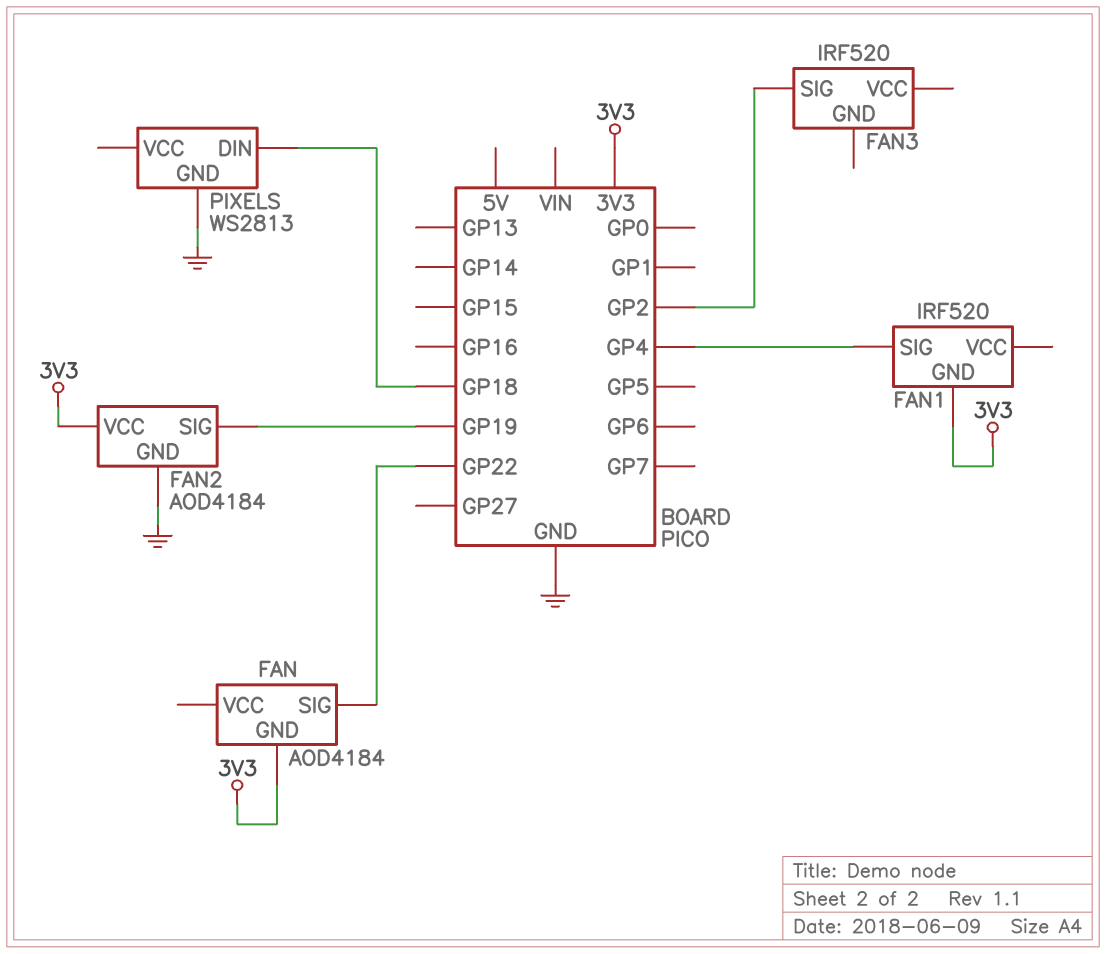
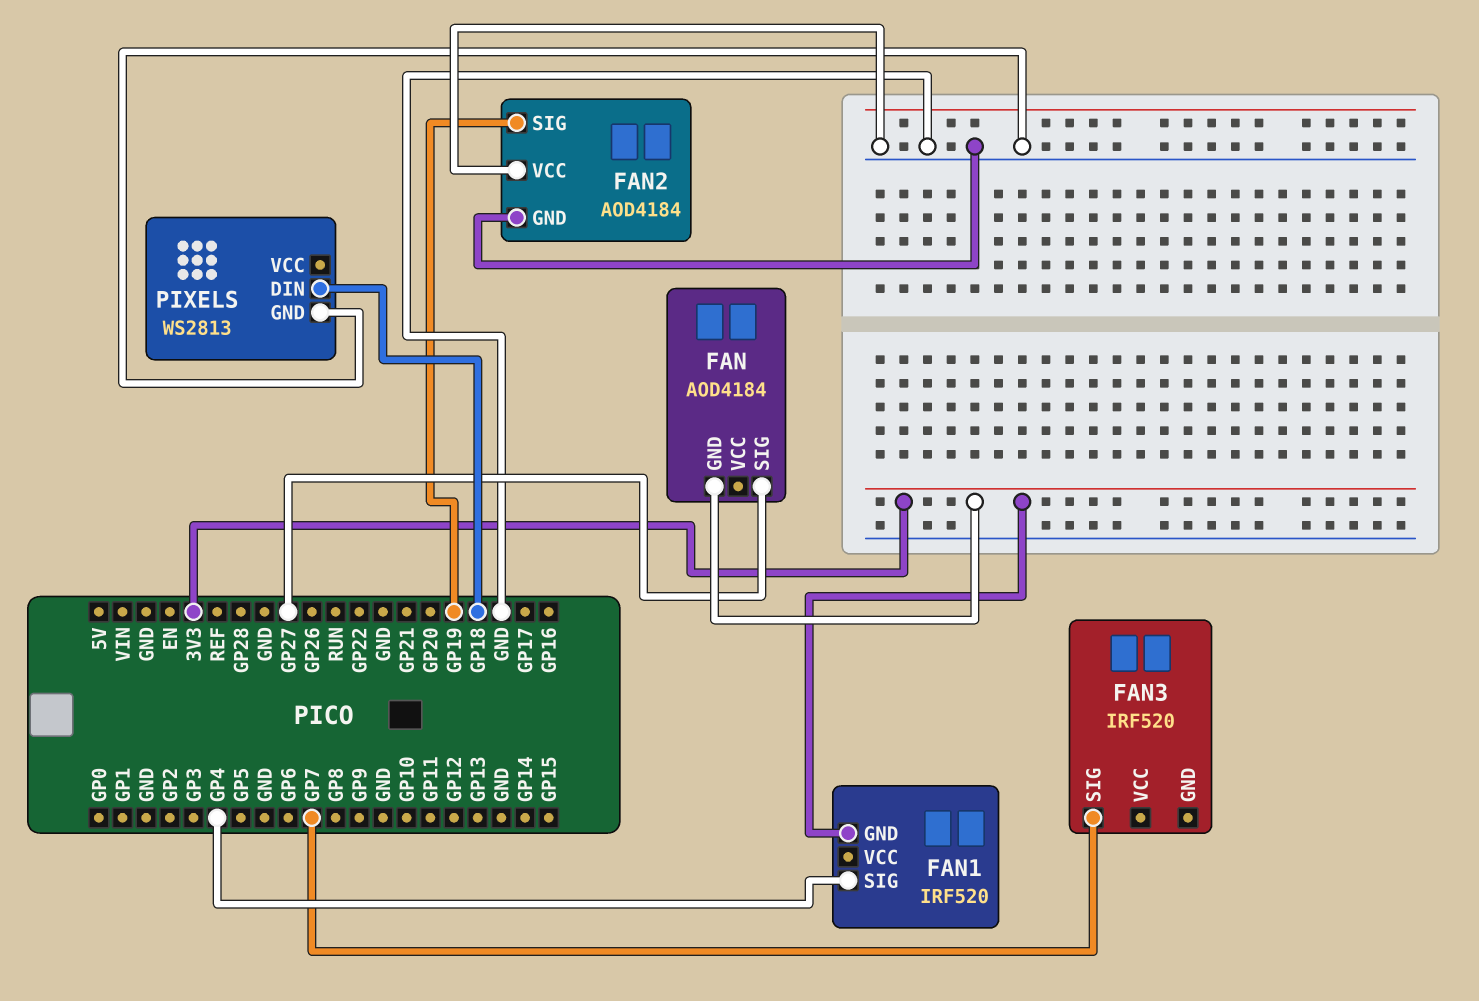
FAN pin SIG: GP22 -> GP27
FAN2 pin VCC: 3V3 -> GND
FAN3 pin SIG: GP2 -> GP7

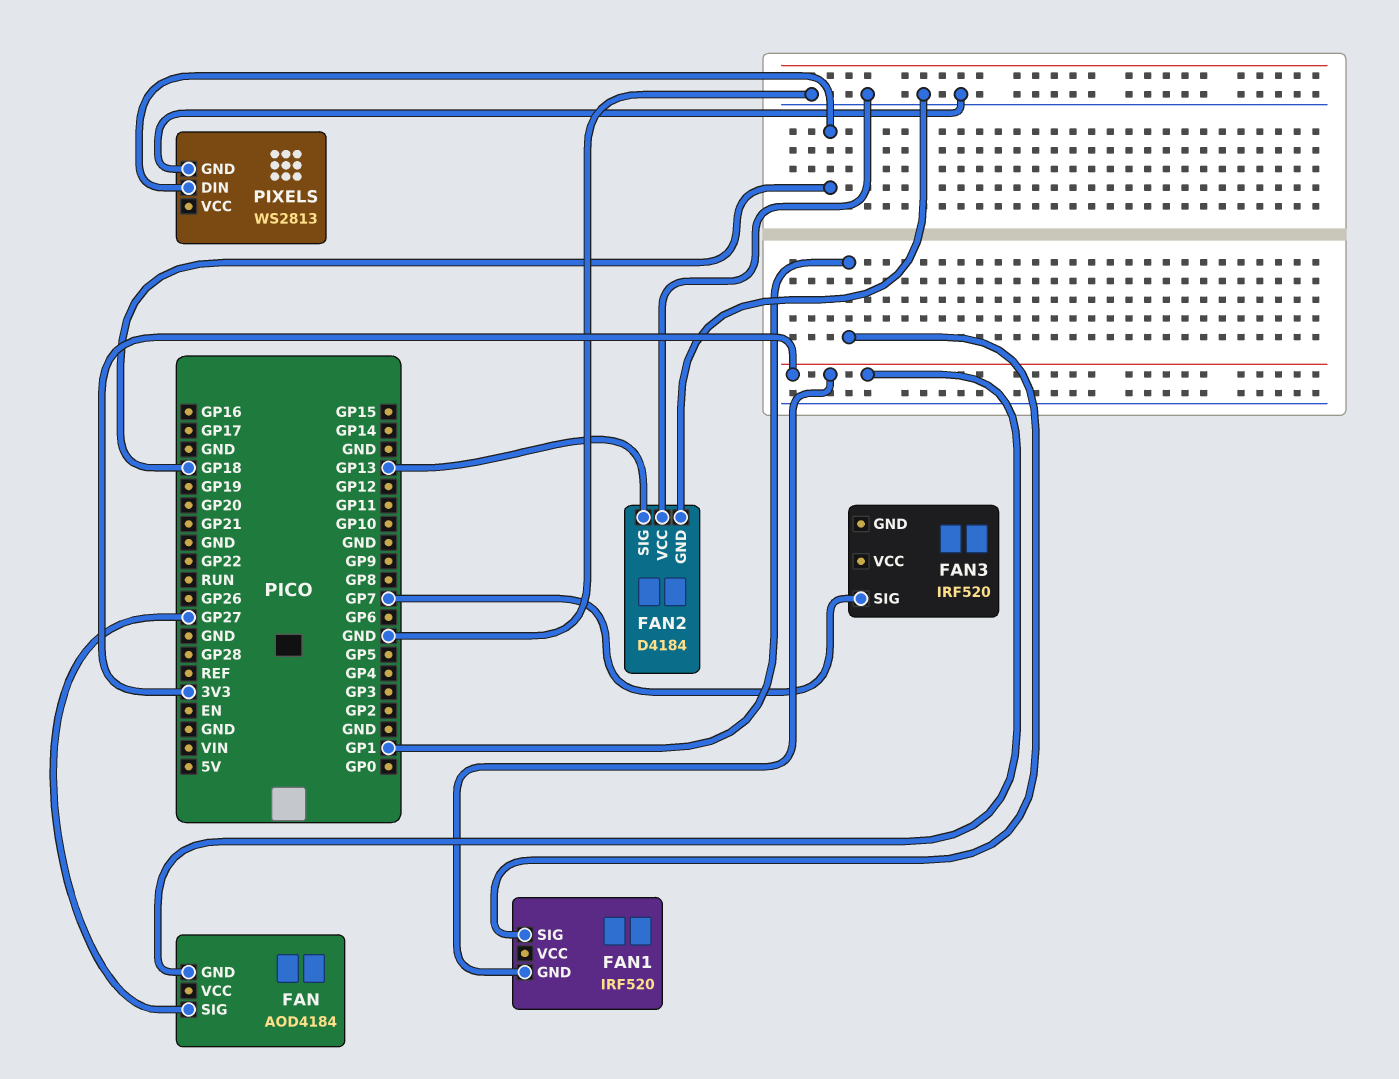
FAN1 pin SIG: GP4 -> GP1
FAN2: AOD4184 -> D4184
FAN2 pin SIG: GP19 -> GP13

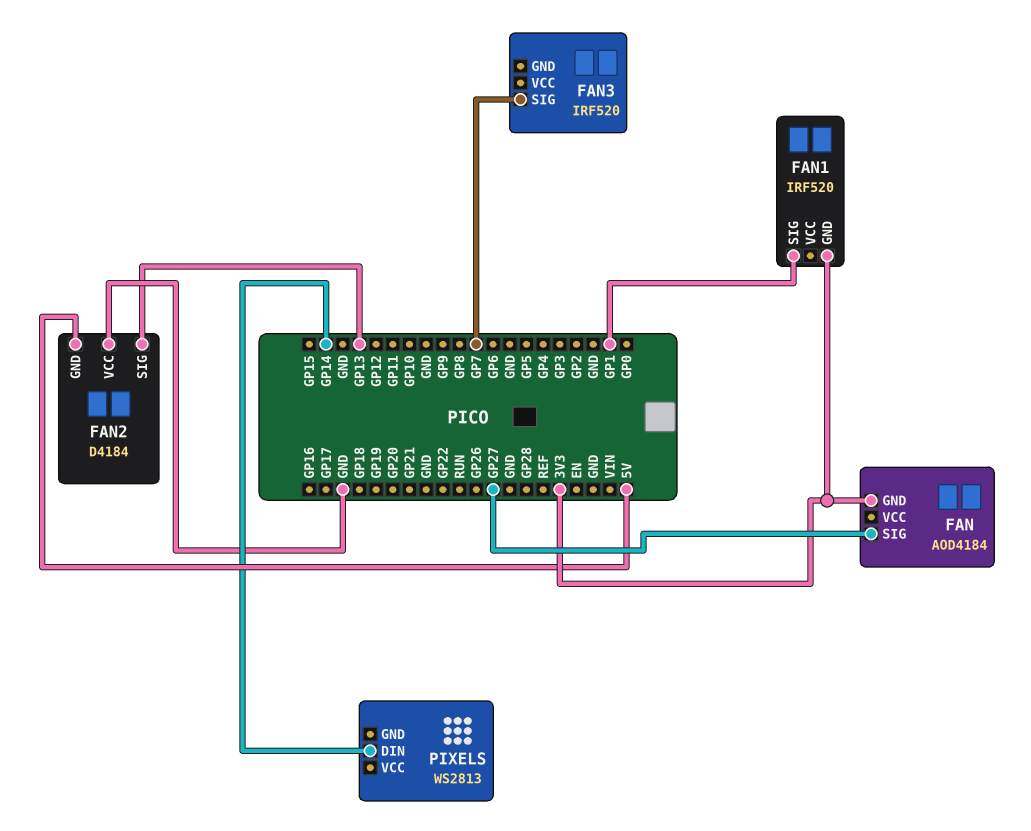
FAN2 pin GND: GND -> 5V
PIXELS pin DIN: GP18 -> GP14
PIXELS pin GND: GND -> none

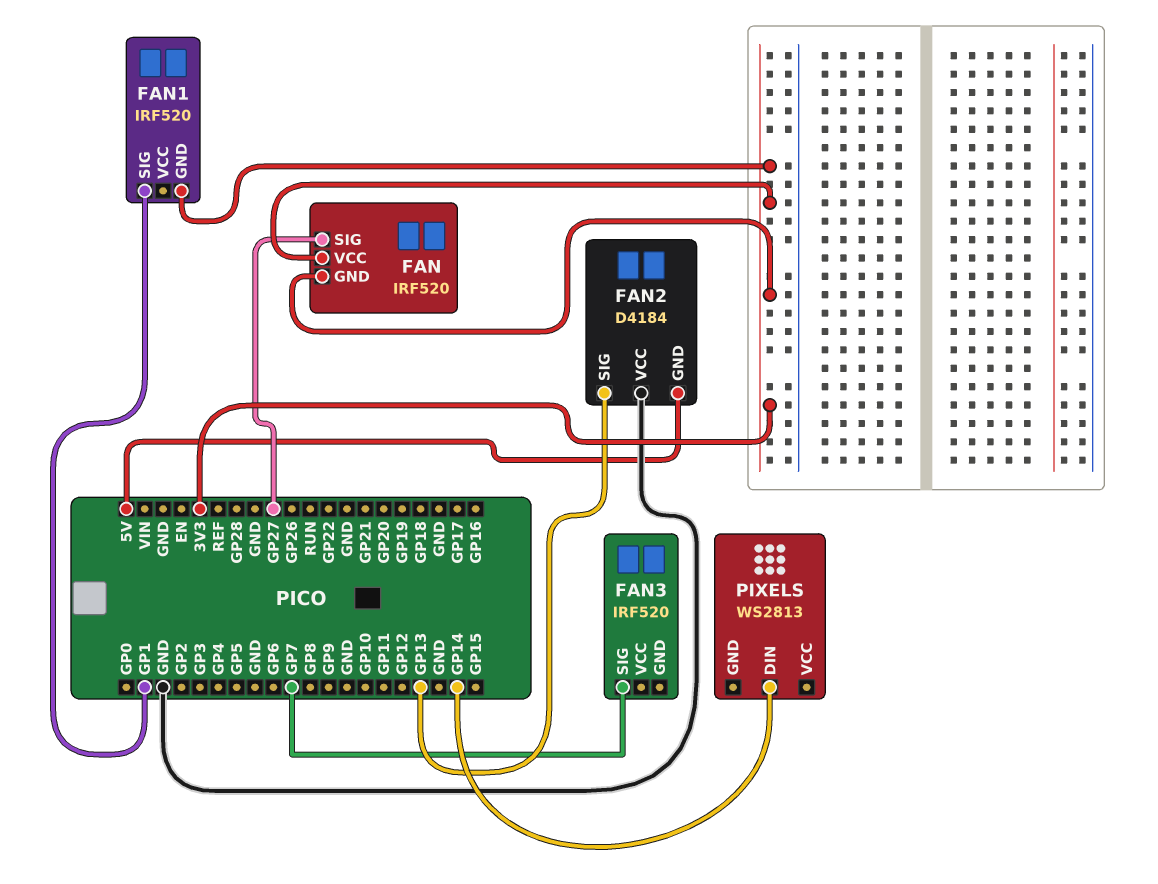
FAN: AOD4184 -> IRF520
FAN pin VCC: none -> 3V3

